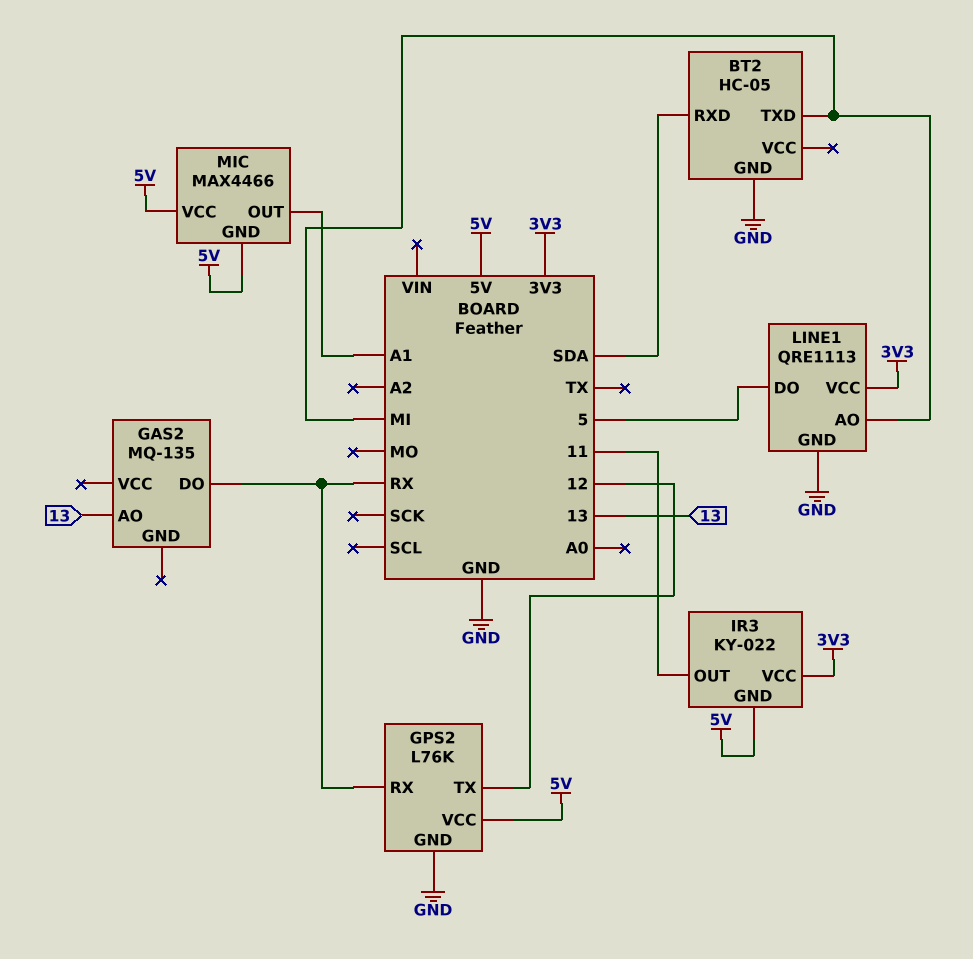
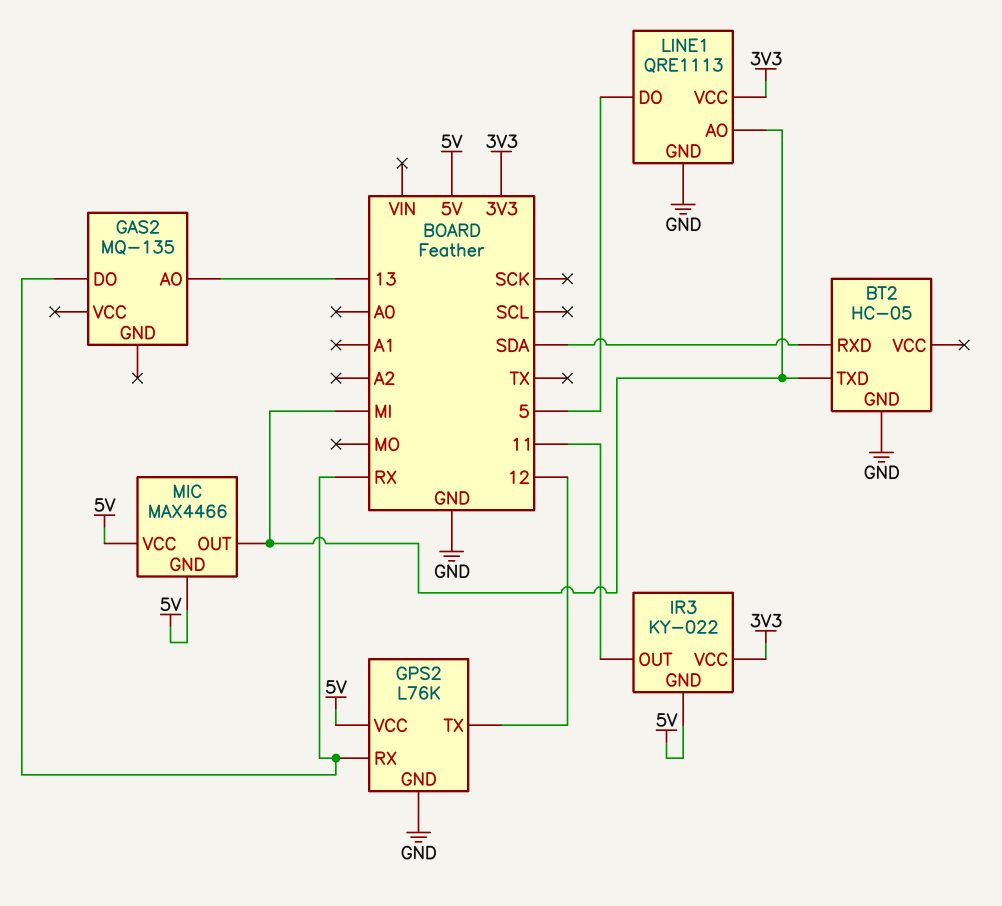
MIC pin OUT: A1 -> MI

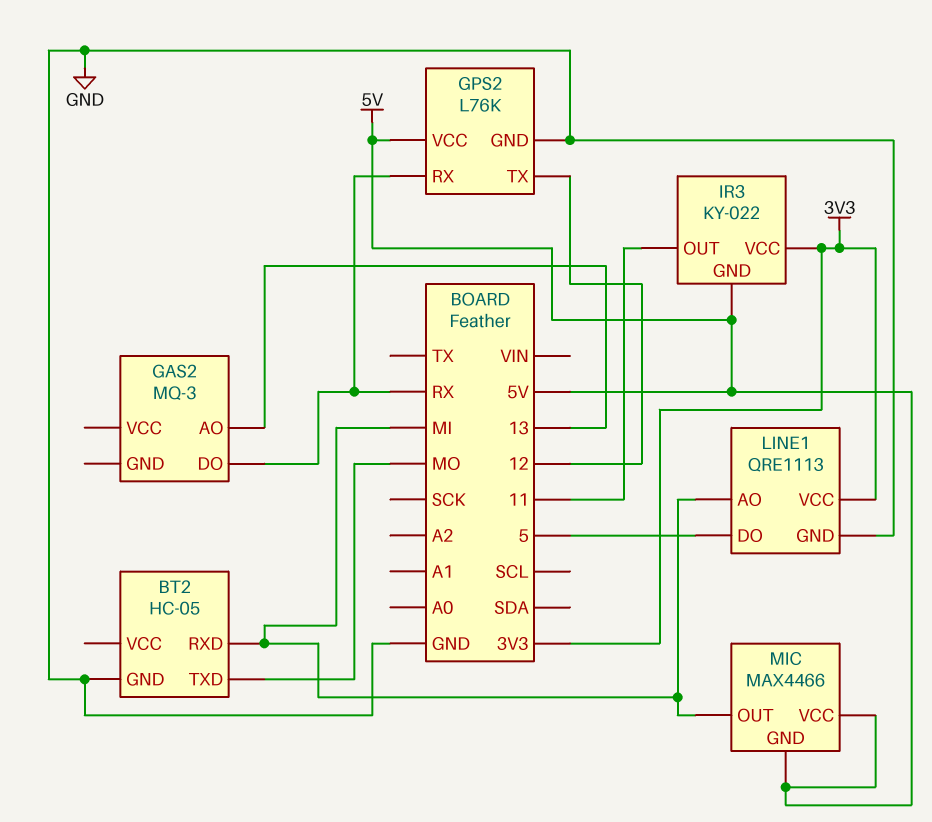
BT2 pin RXD: SDA -> MI
BT2 pin TXD: MI -> MO
GAS2: MQ-135 -> MQ-3

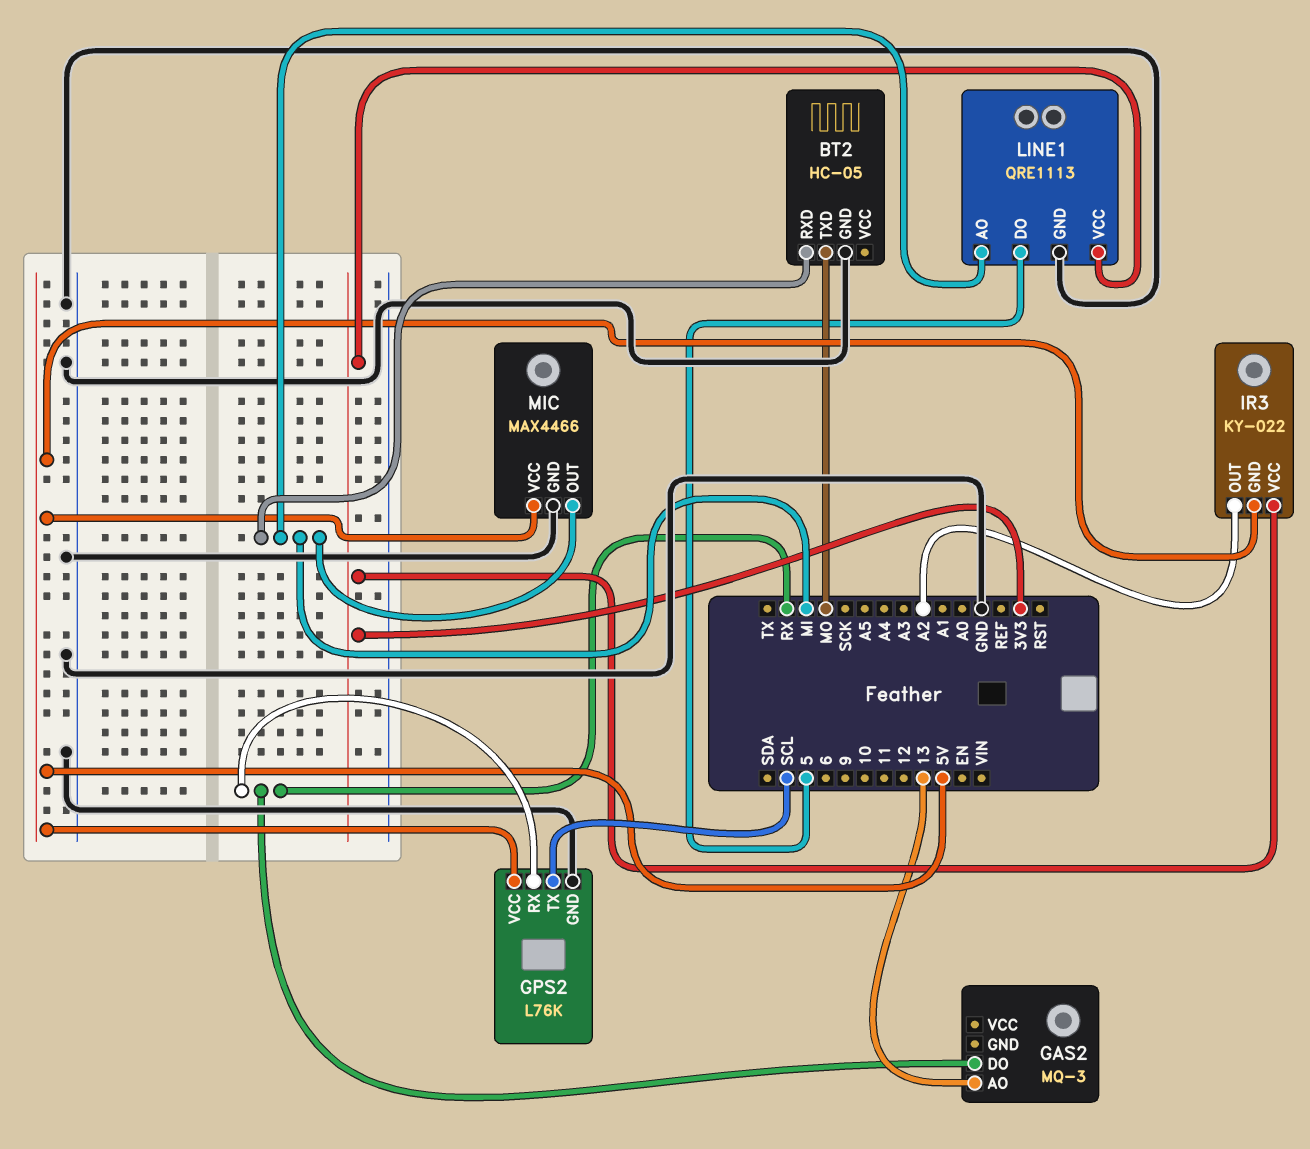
GPS2 pin TX: 12 -> SCL
IR3 pin OUT: 11 -> A2
MIC pin GND: 5V -> GND

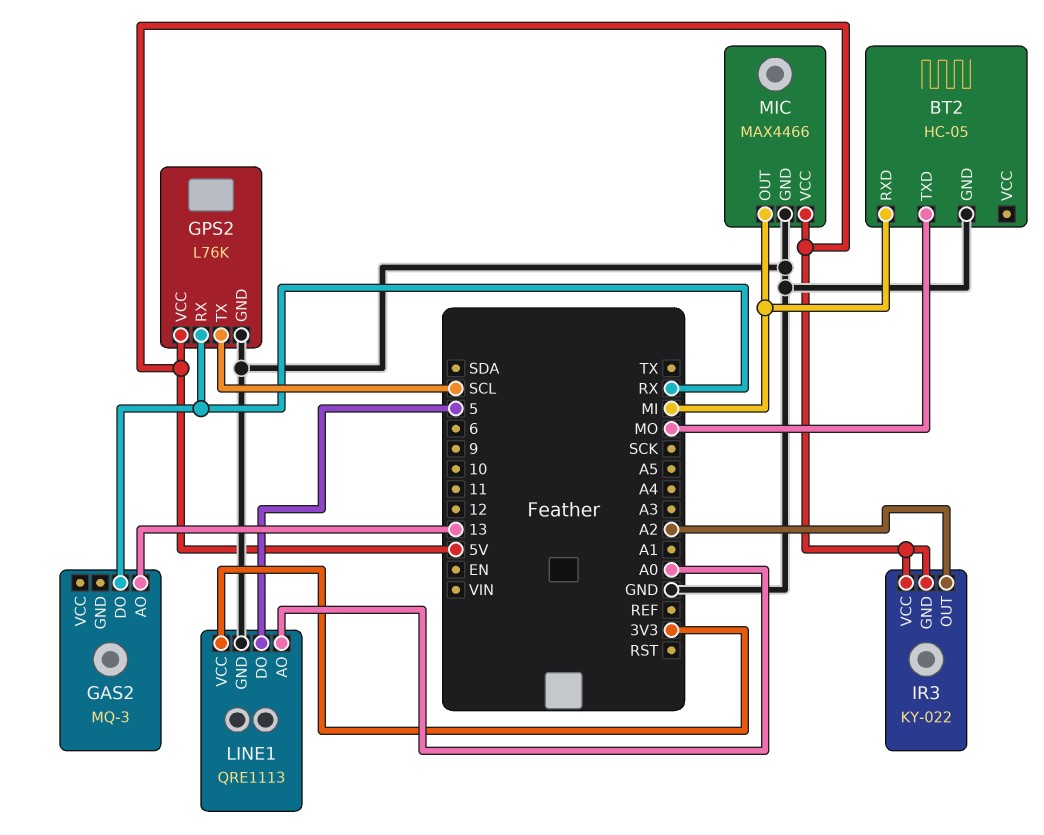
IR3 pin VCC: 3V3 -> 5V
LINE1 pin AO: MI -> A0

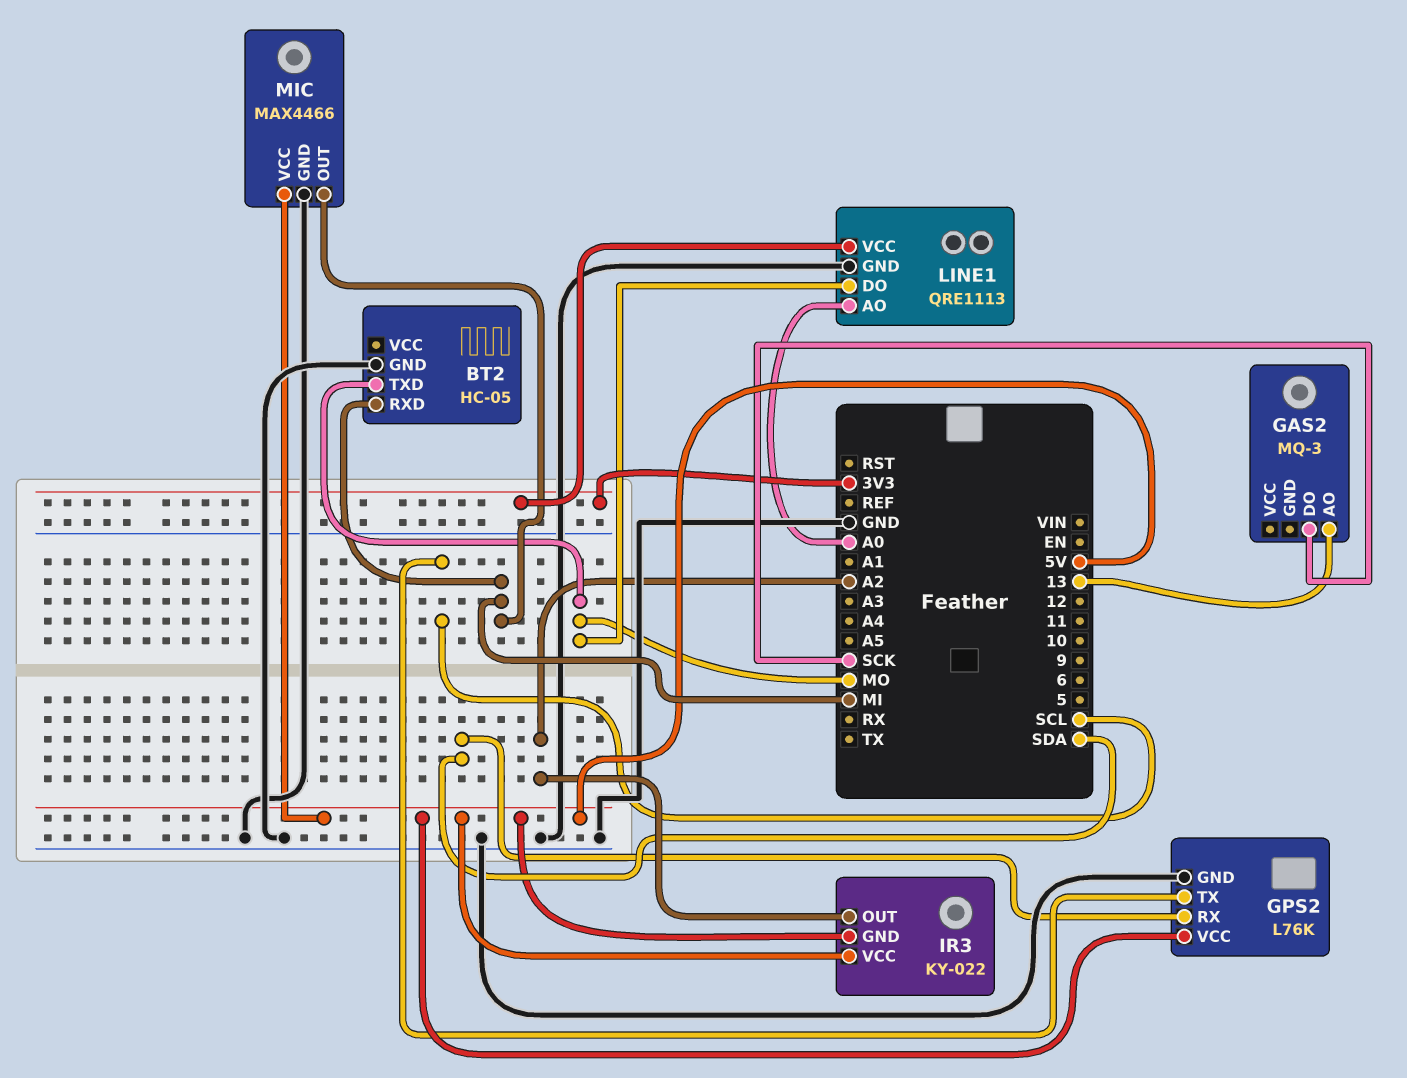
GAS2 pin DO: RX -> SCK
GPS2 pin RX: RX -> SDA
LINE1 pin DO: 5 -> MO

